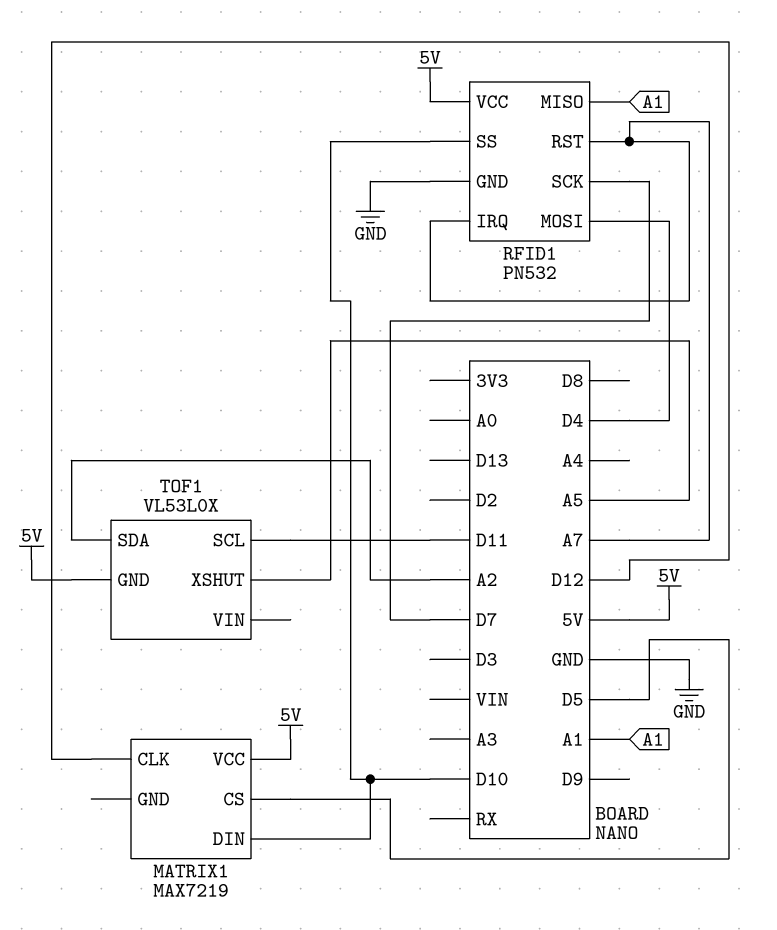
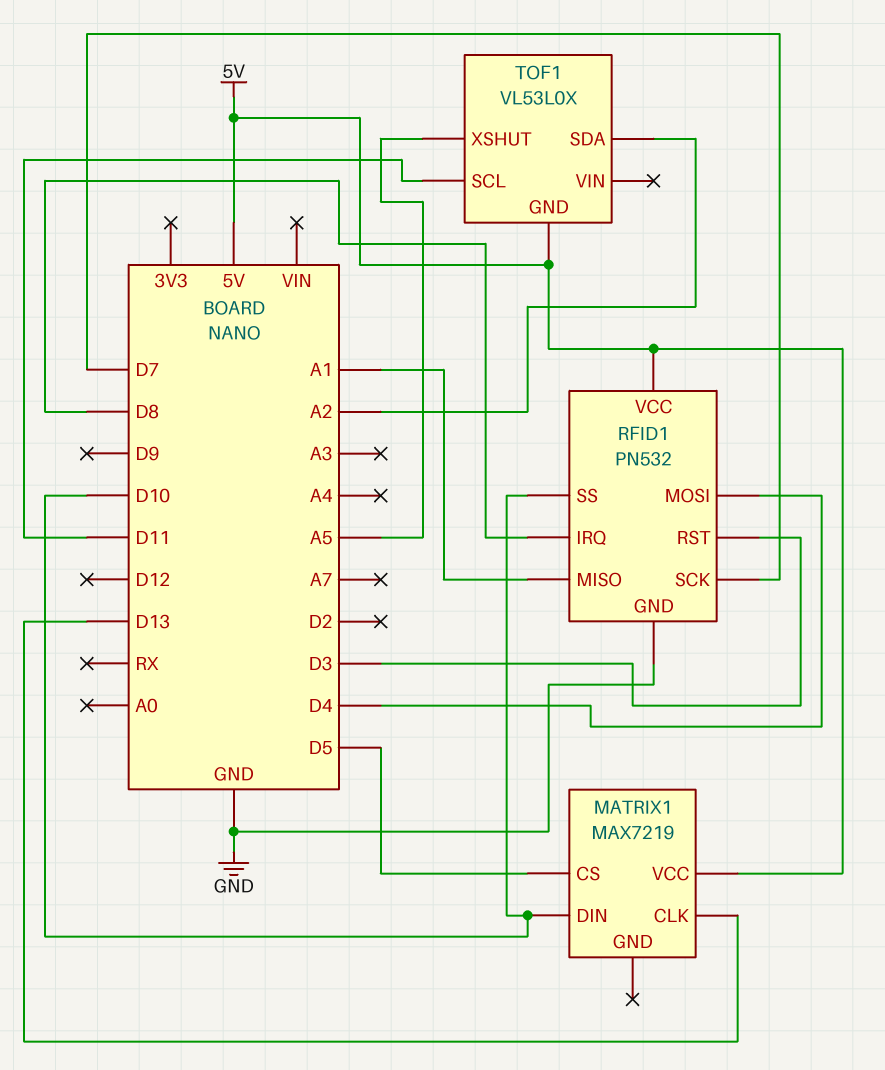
MATRIX1 pin CLK: D12 -> D13
RFID1 pin IRQ: A7 -> D8
RFID1 pin RST: A7 -> D3

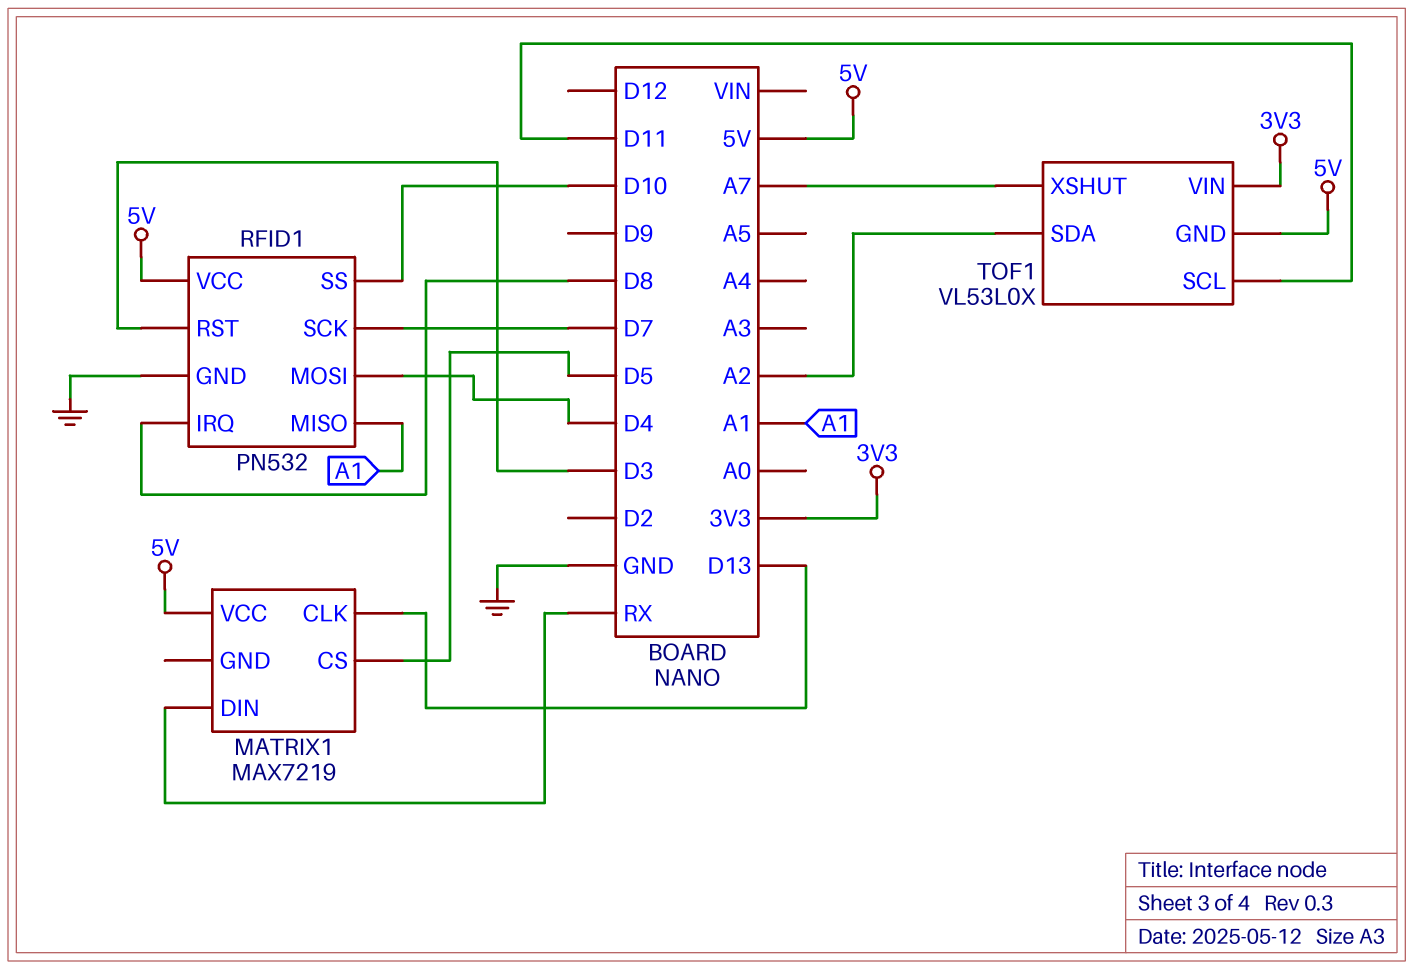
MATRIX1 pin DIN: D10 -> RX
TOF1 pin VIN: none -> 3V3
TOF1 pin XSHUT: A5 -> A7

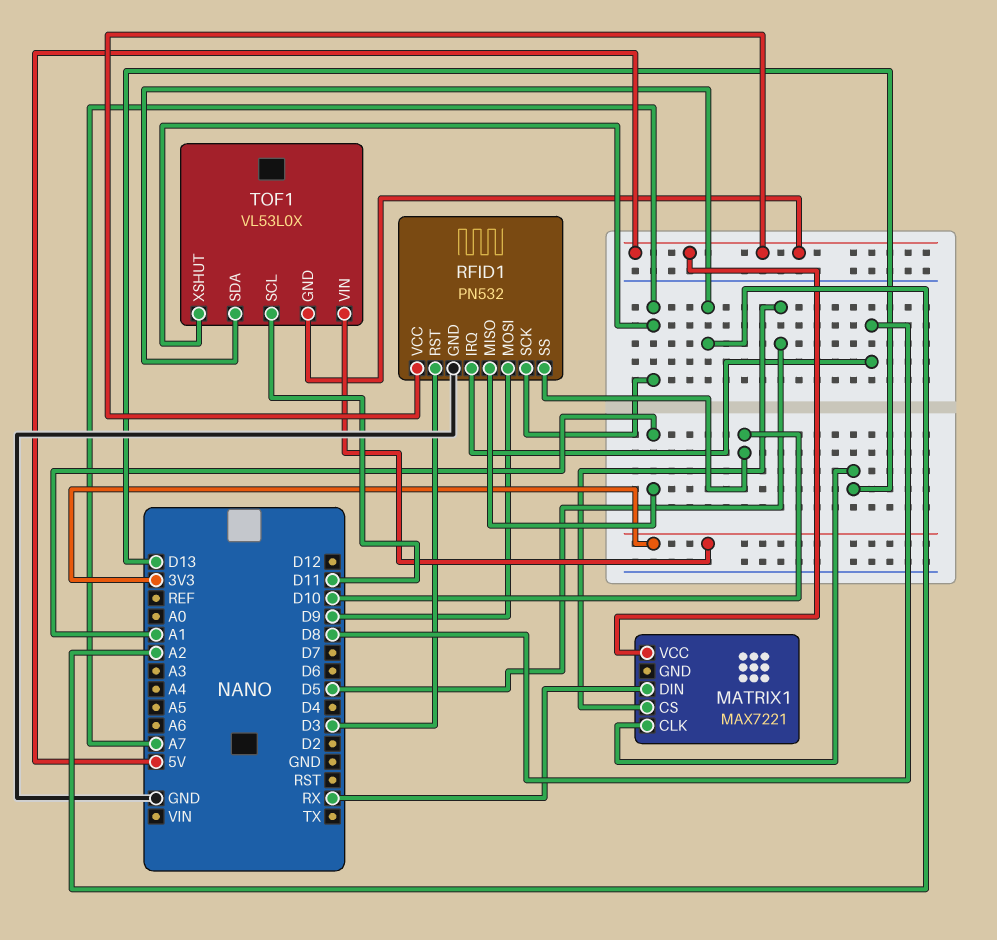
MATRIX1: MAX7219 -> MAX7221
RFID1 pin MOSI: D4 -> D9
RFID1 pin SCK: D7 -> A7

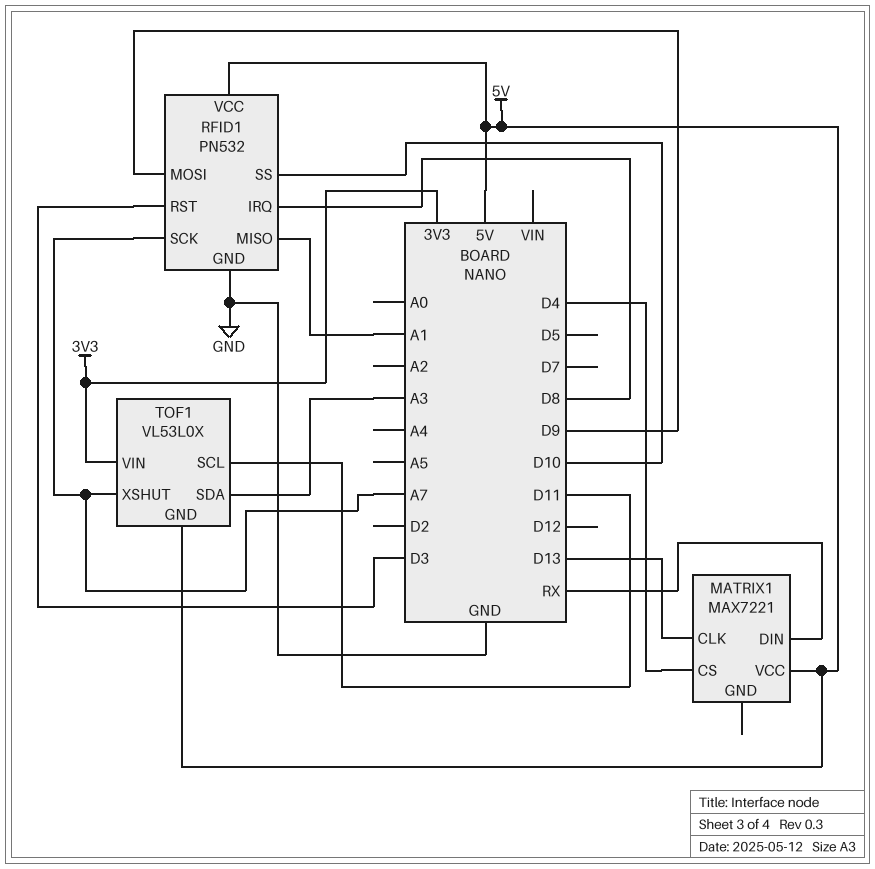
MATRIX1 pin CS: D5 -> D4
TOF1 pin SDA: A2 -> A3

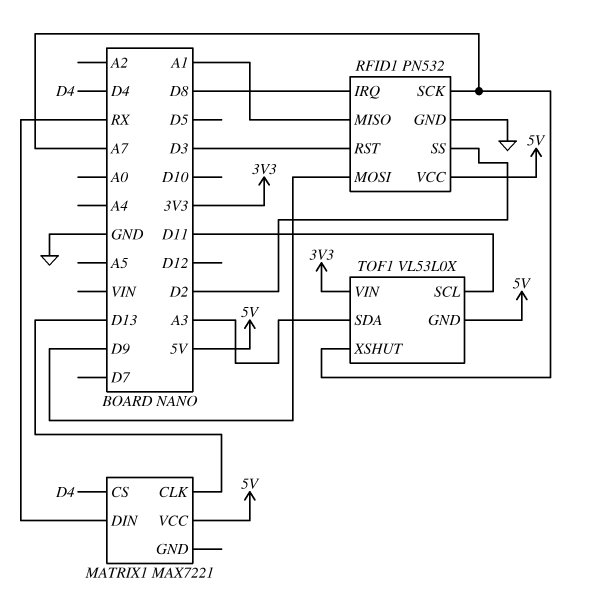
RFID1 pin SS: D10 -> D2

